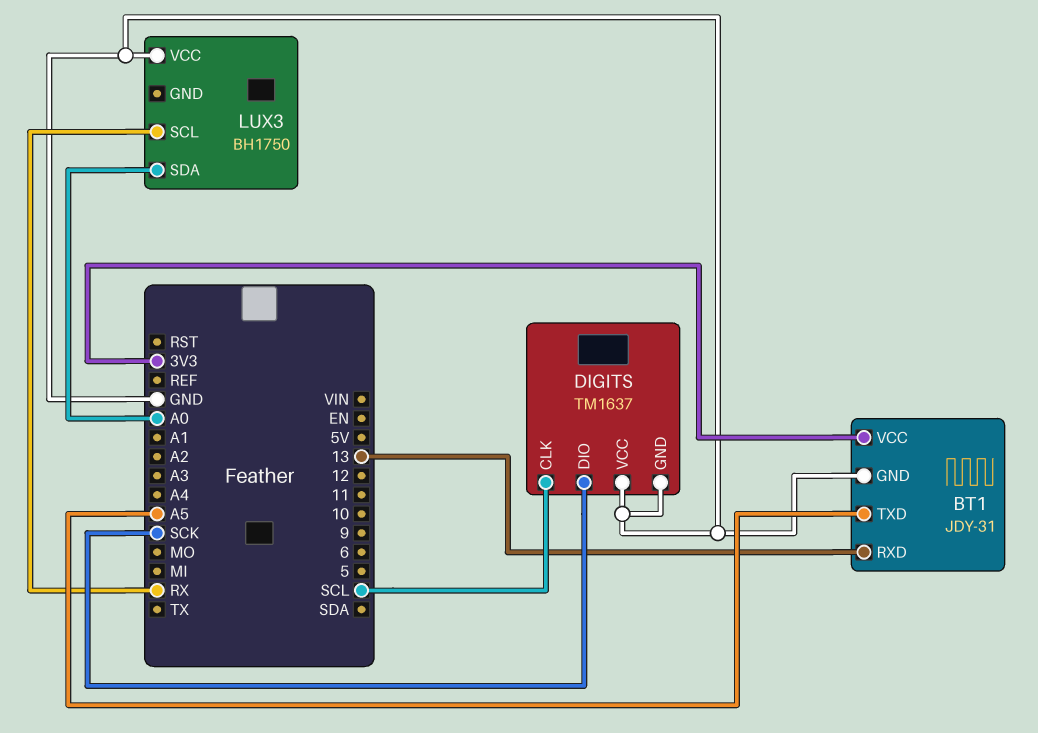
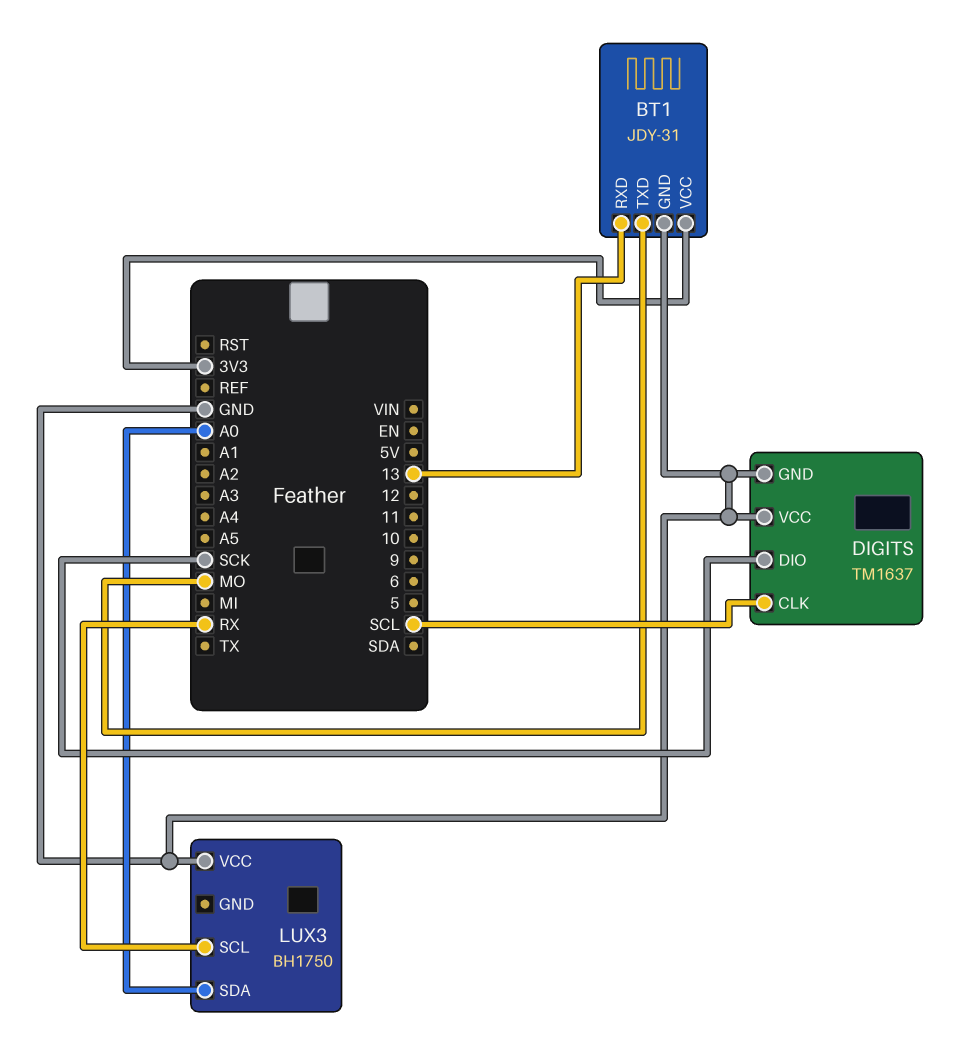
BT1 pin TXD: A5 -> MO

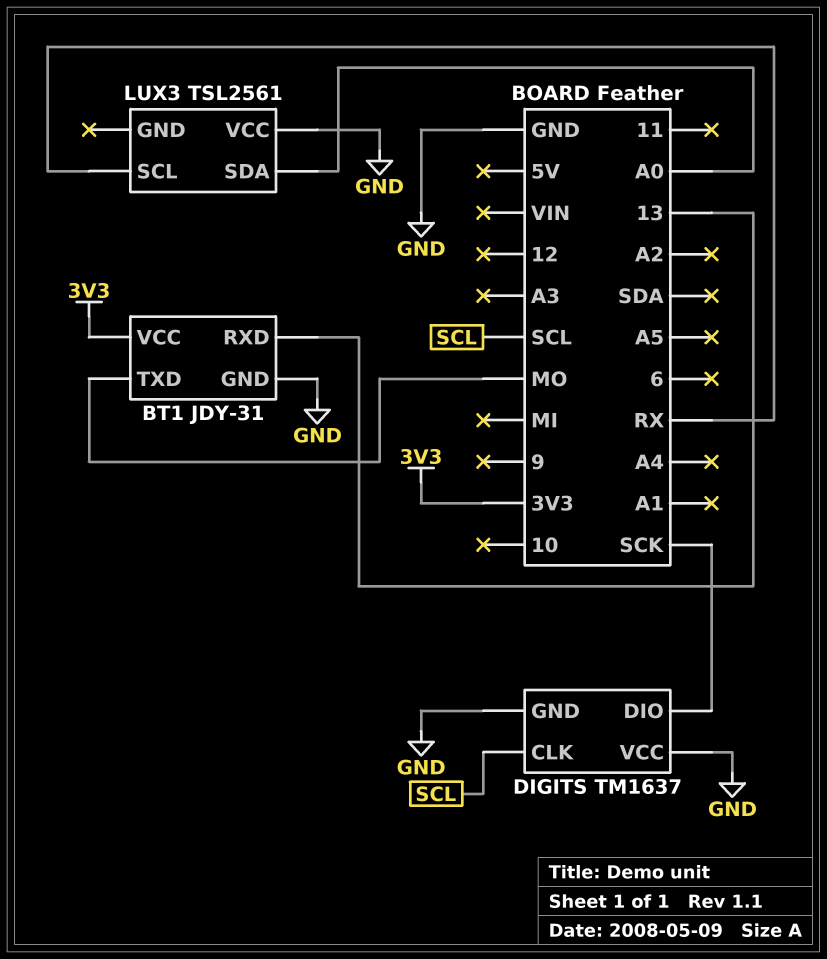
LUX3: BH1750 -> TSL2561

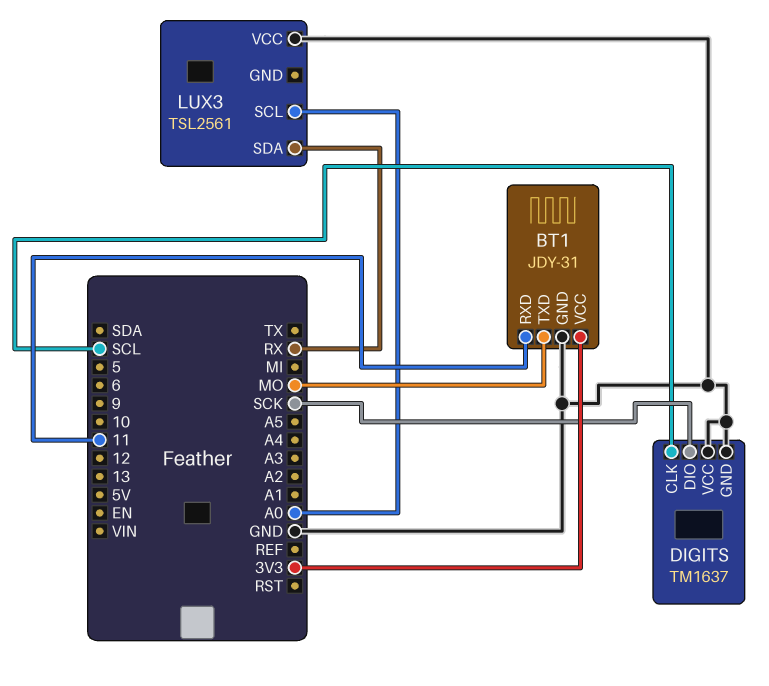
BT1 pin RXD: 13 -> 11
LUX3 pin SCL: RX -> A0
LUX3 pin SDA: A0 -> RX

